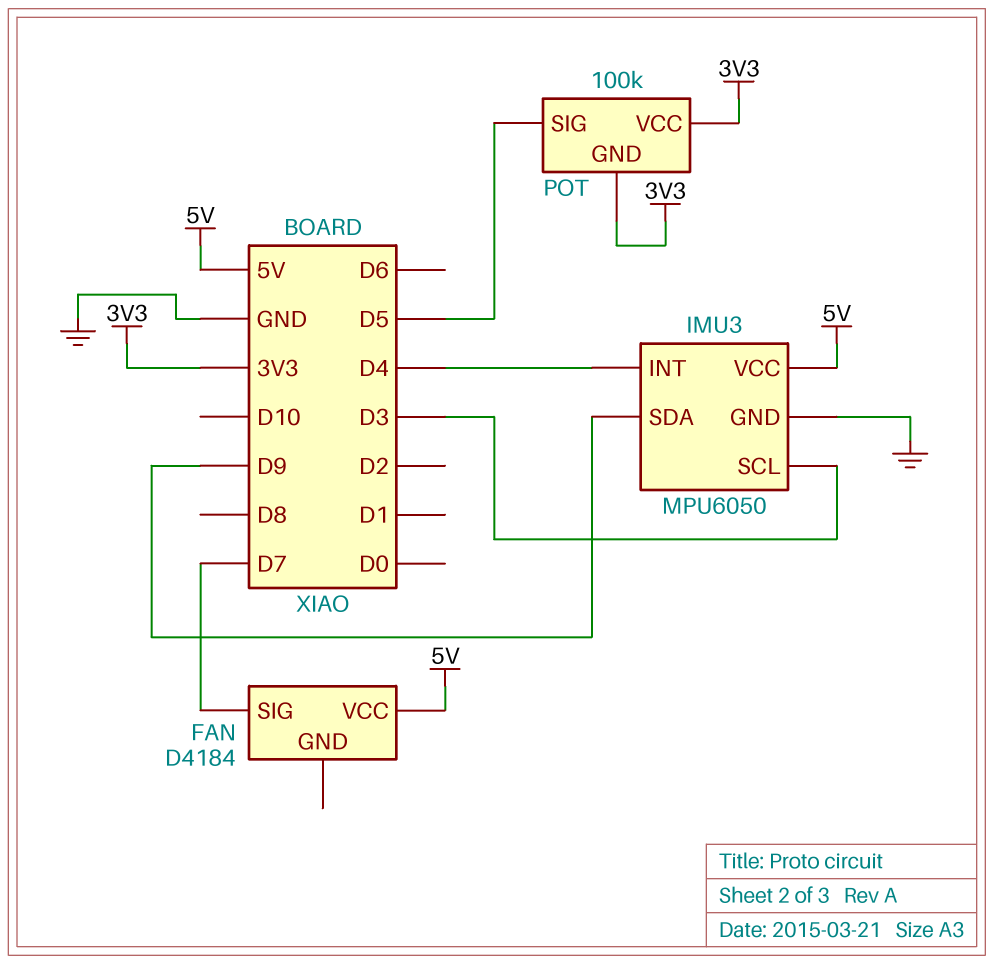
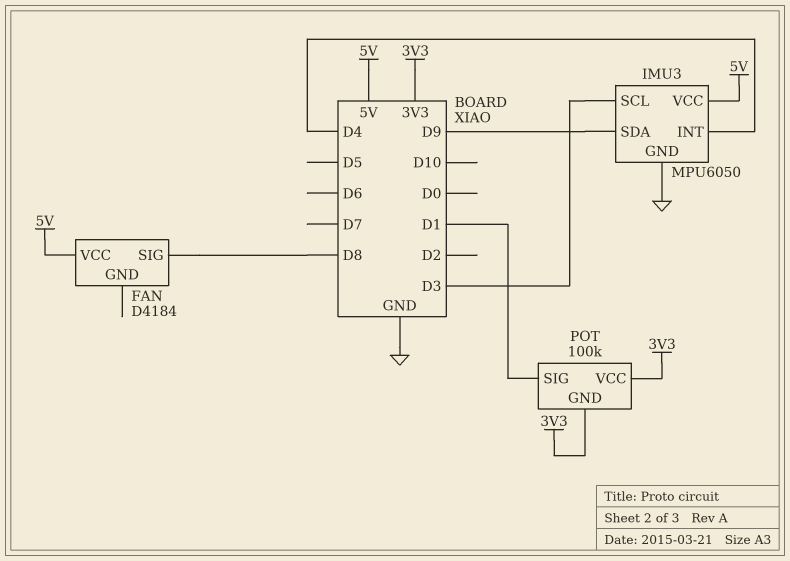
FAN pin SIG: D7 -> D8
POT pin SIG: D5 -> D1

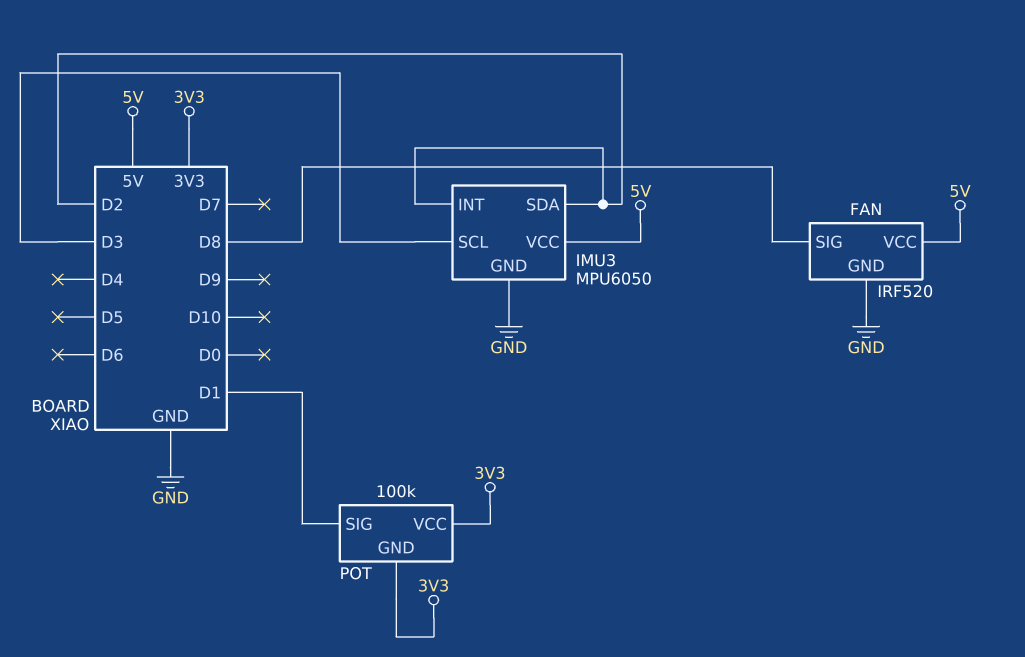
FAN: D4184 -> IRF520
FAN pin GND: none -> GND
IMU3 pin INT: D4 -> D2
IMU3 pin SDA: D9 -> D2

